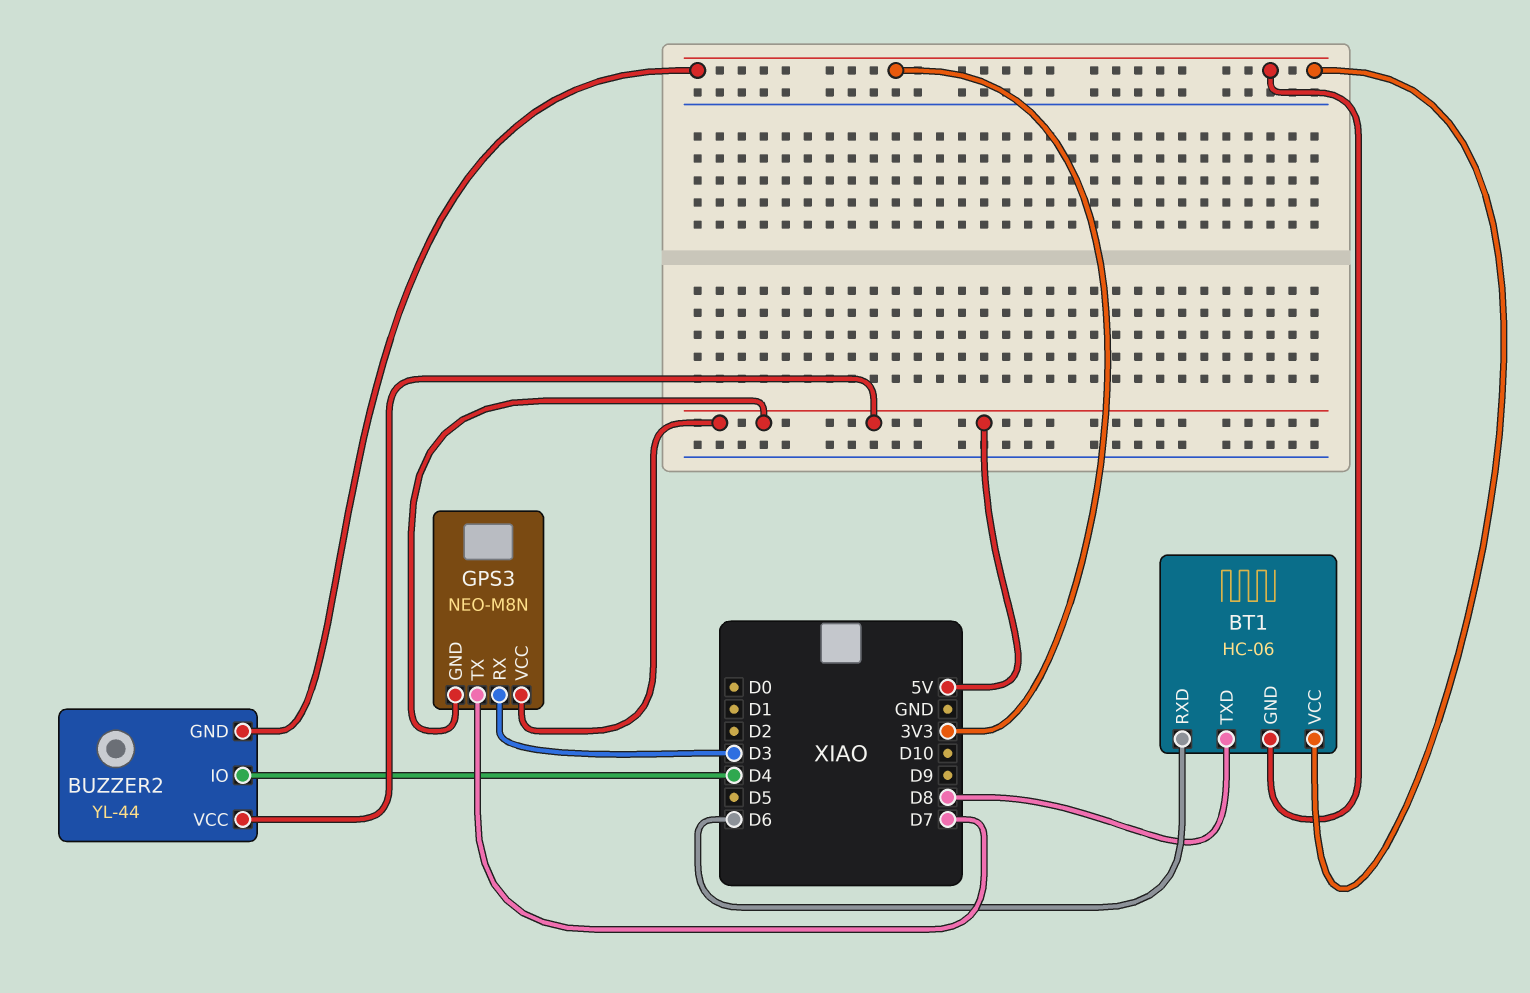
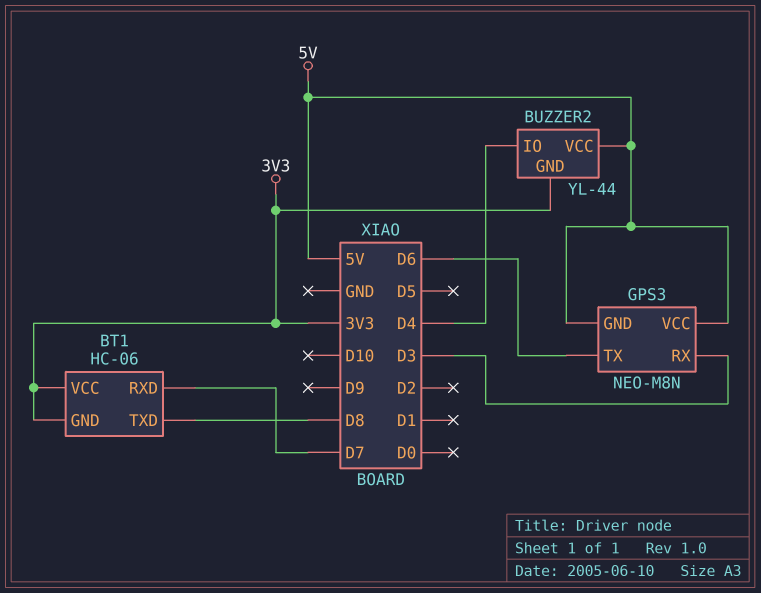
BT1 pin RXD: D6 -> D7
GPS3 pin TX: D7 -> D6

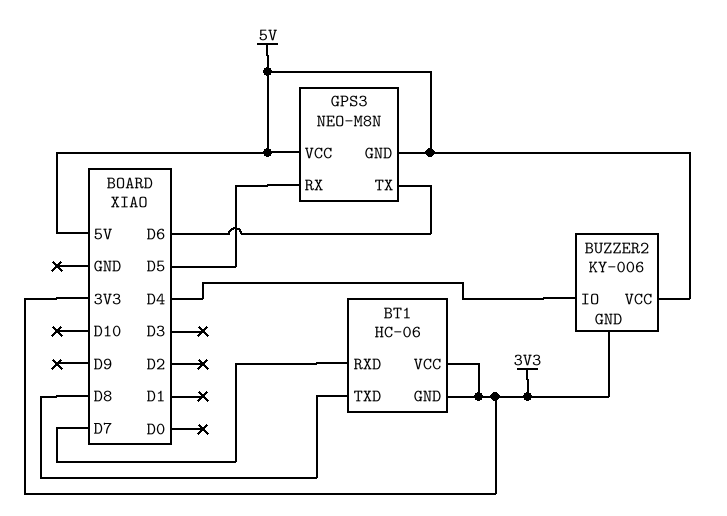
BUZZER2: YL-44 -> KY-006
GPS3 pin RX: D3 -> D5

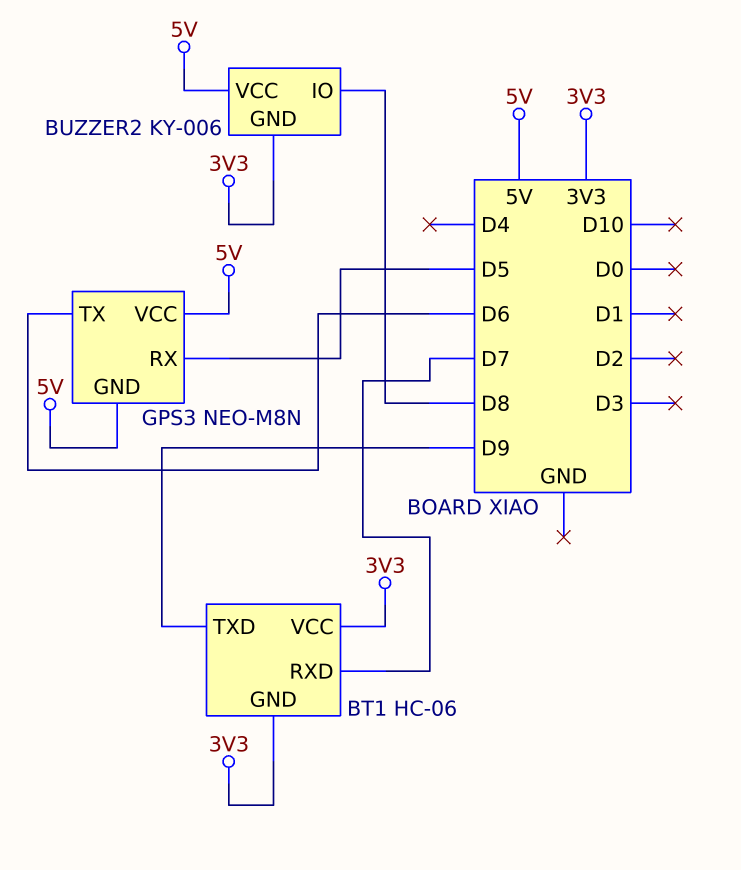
BT1 pin TXD: D8 -> D9
BUZZER2 pin IO: D4 -> D8

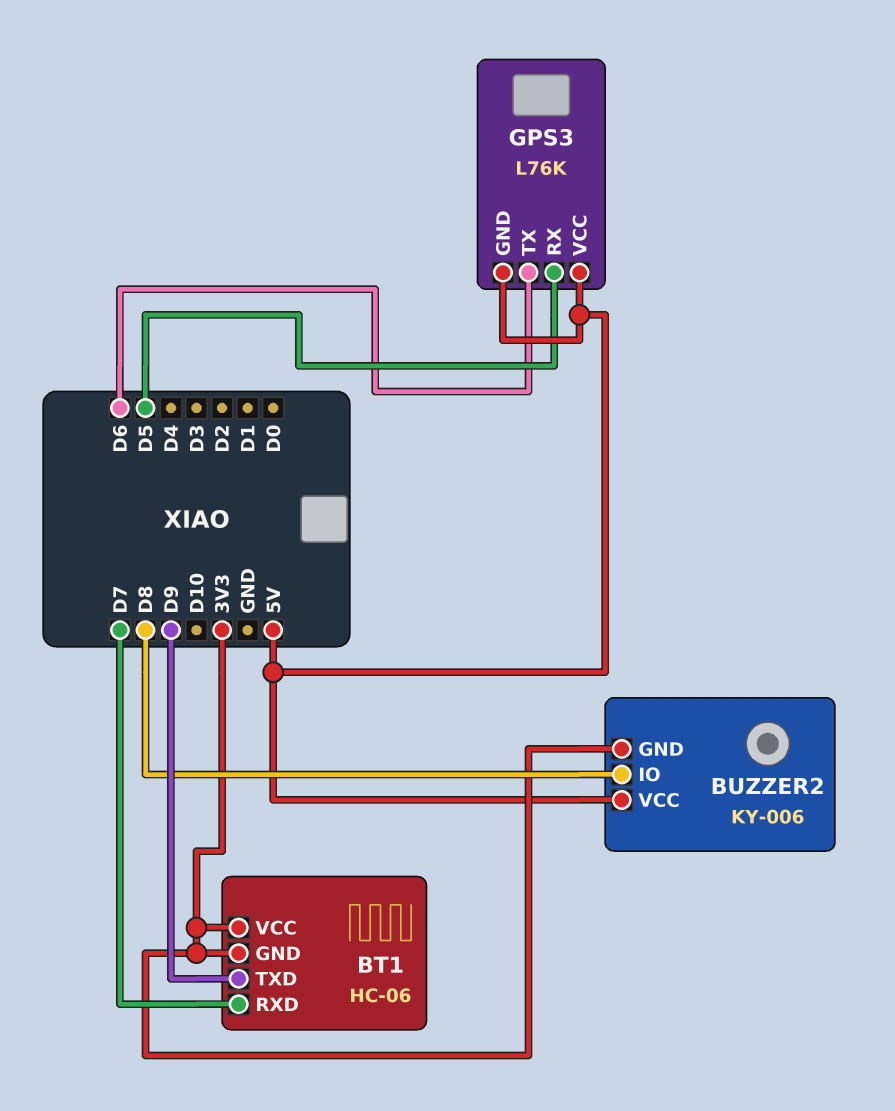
GPS3: NEO-M8N -> L76K

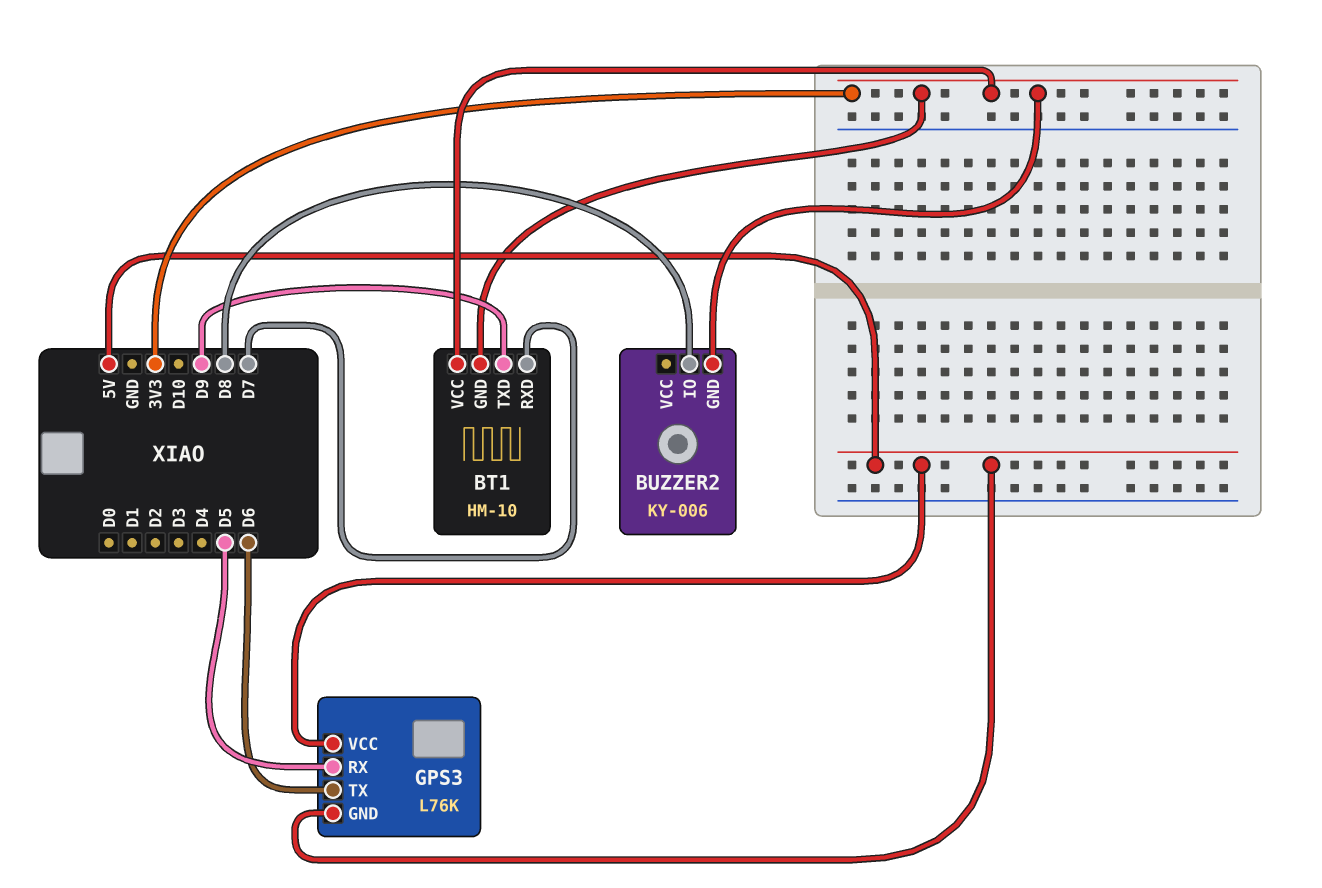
BT1: HC-06 -> HM-10
BUZZER2 pin VCC: 5V -> none

